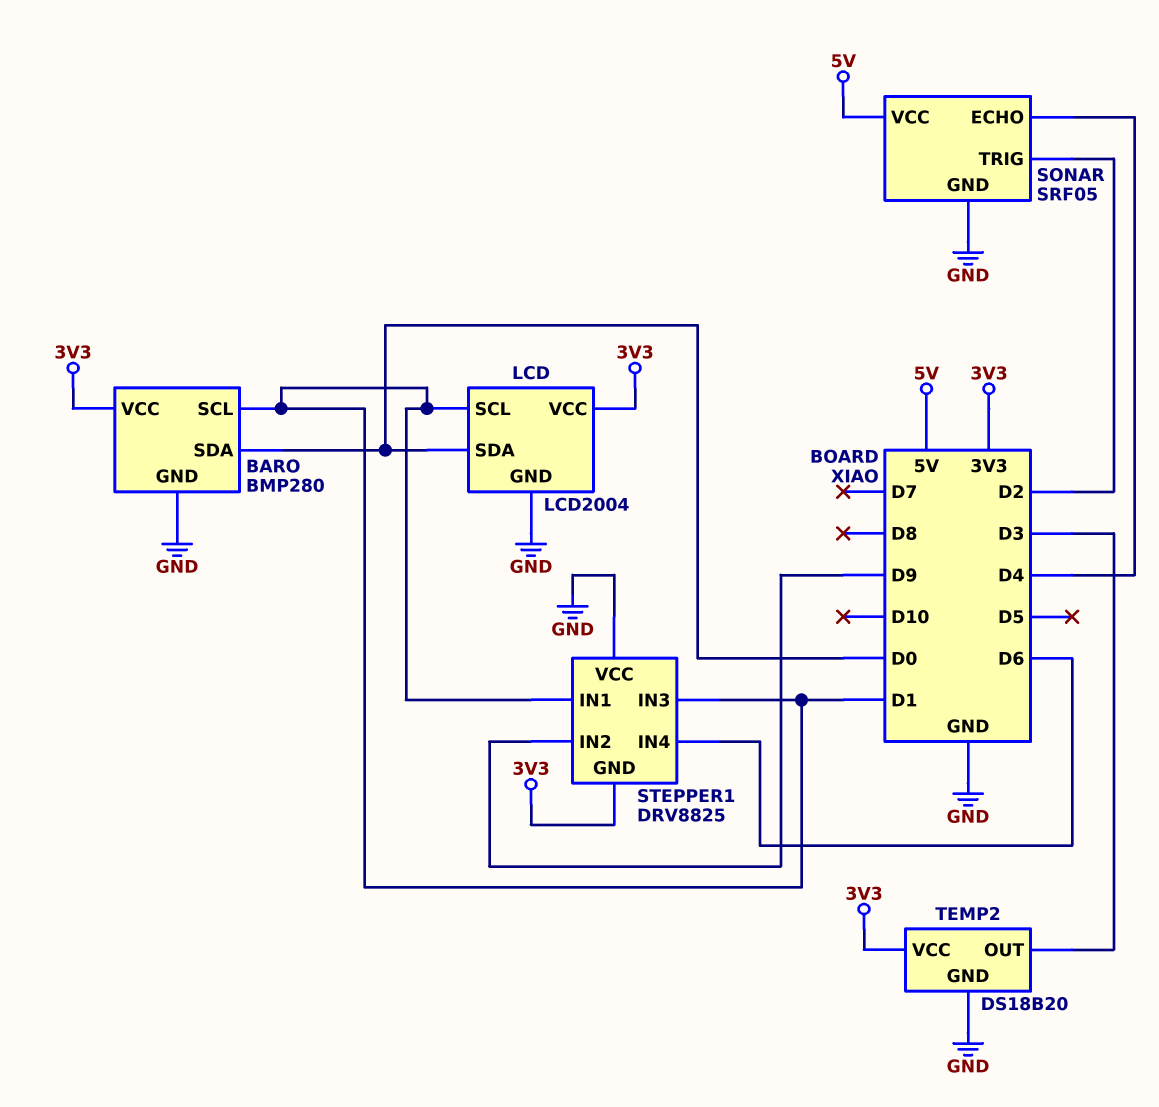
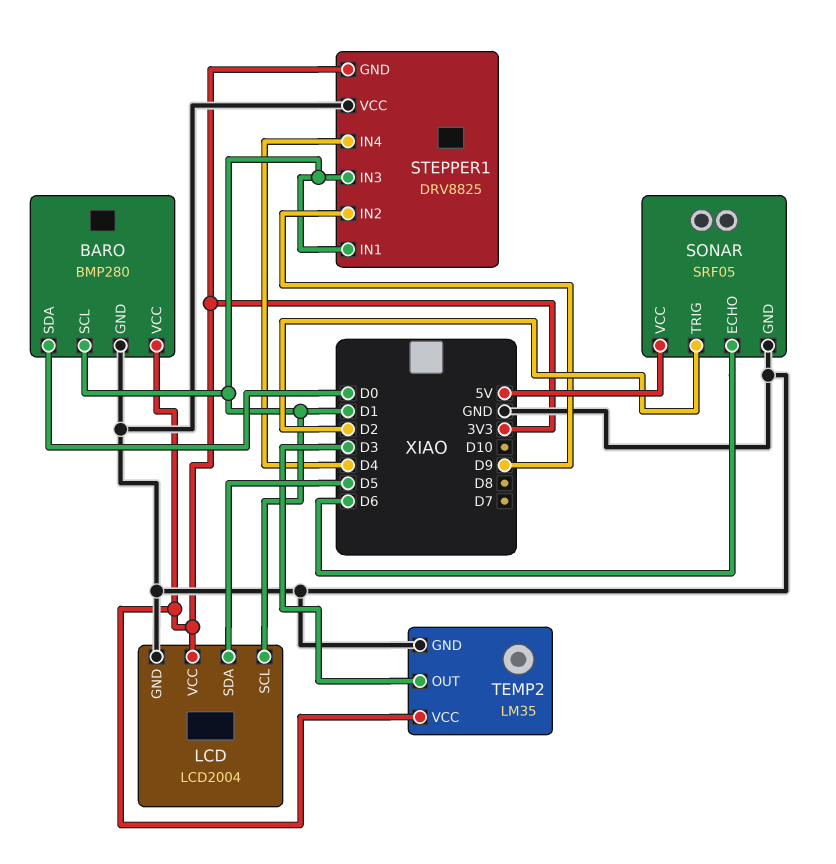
LCD pin SDA: D0 -> D5
SONAR pin ECHO: D4 -> D6
STEPPER1 pin IN4: D6 -> D4
TEMP2: DS18B20 -> LM35

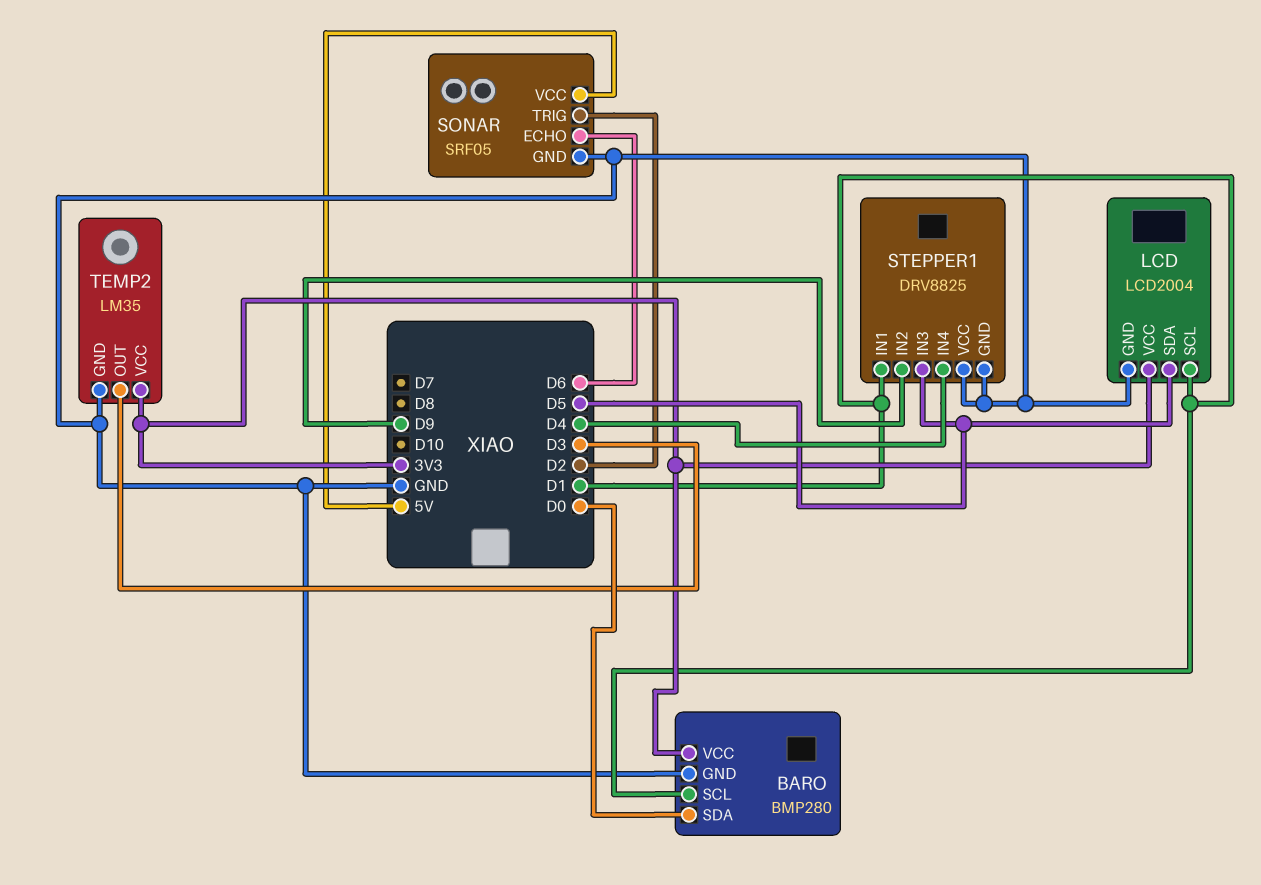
STEPPER1 pin GND: 3V3 -> GND
STEPPER1 pin IN3: D1 -> D5

